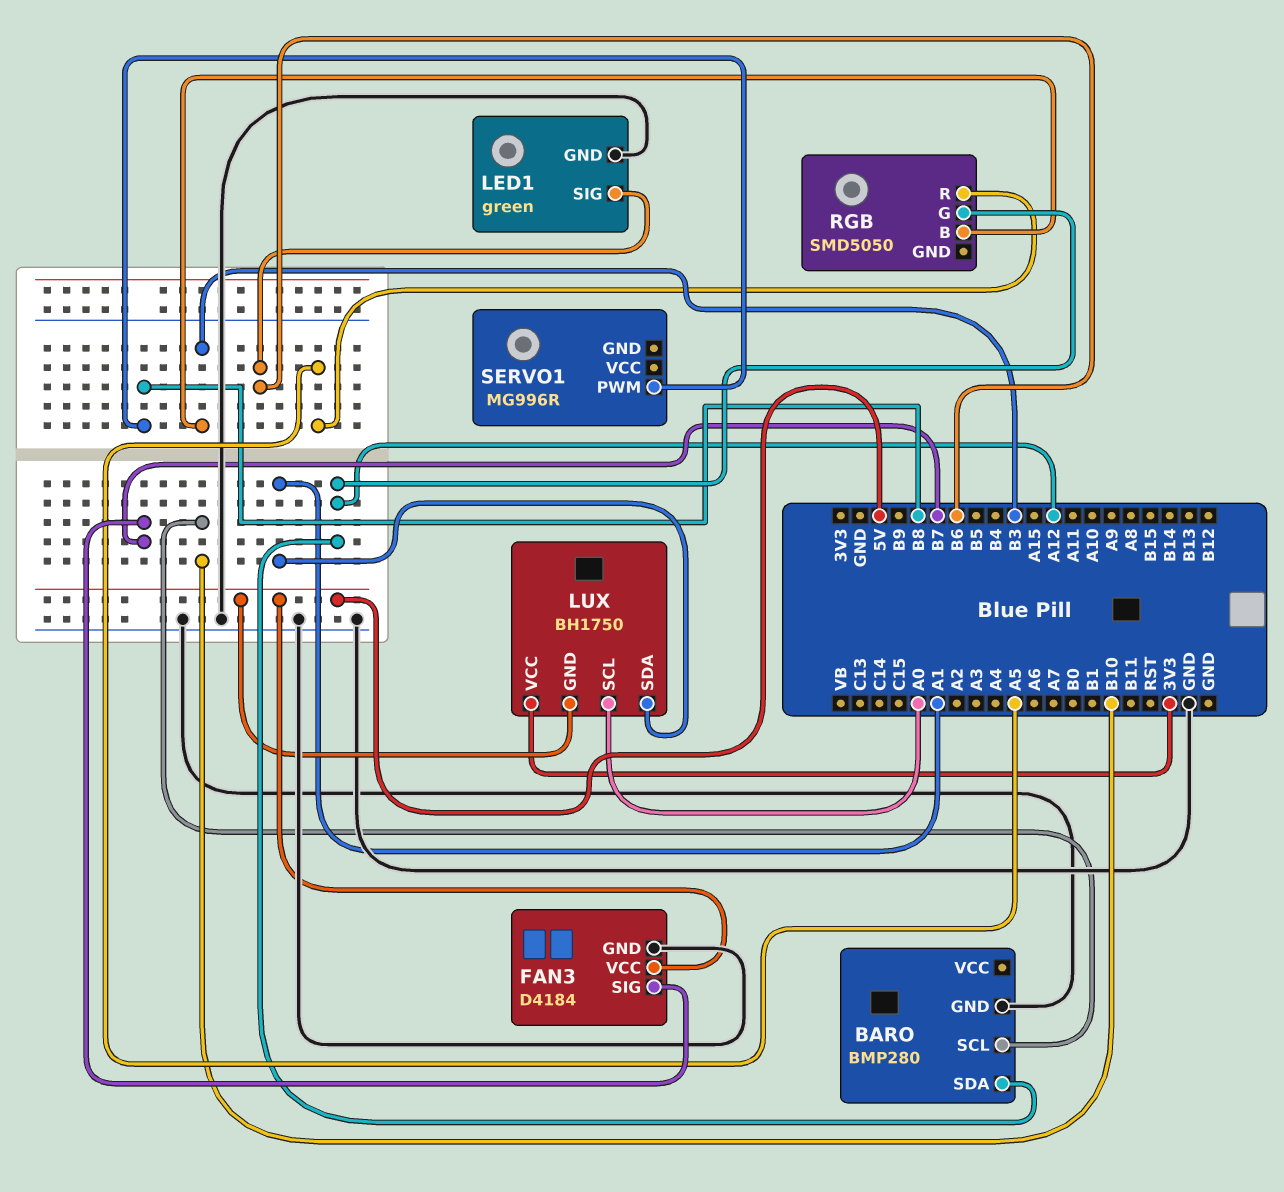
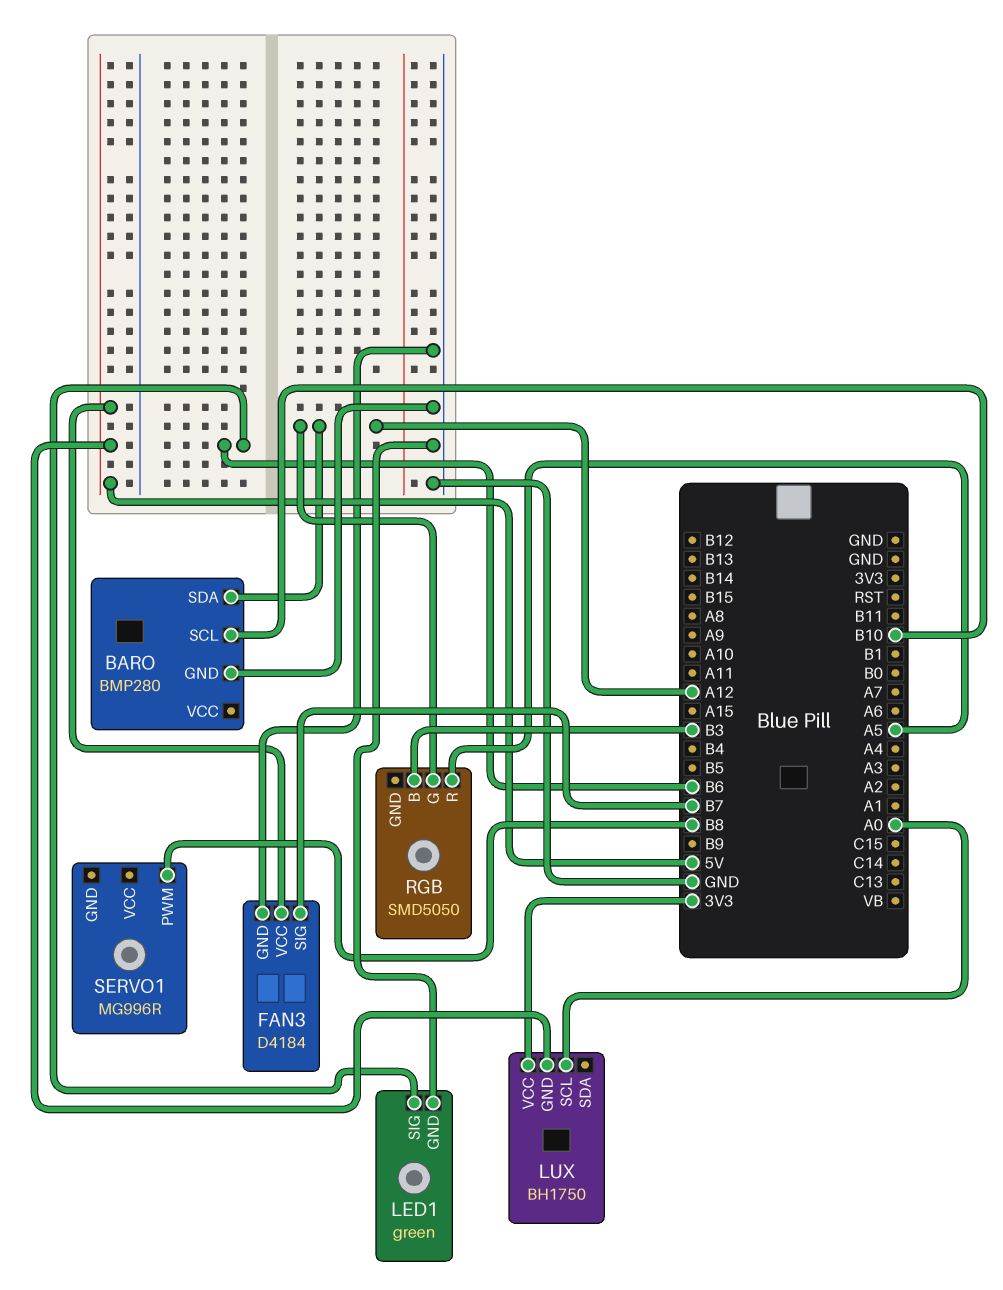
LUX pin SDA: A1 -> none

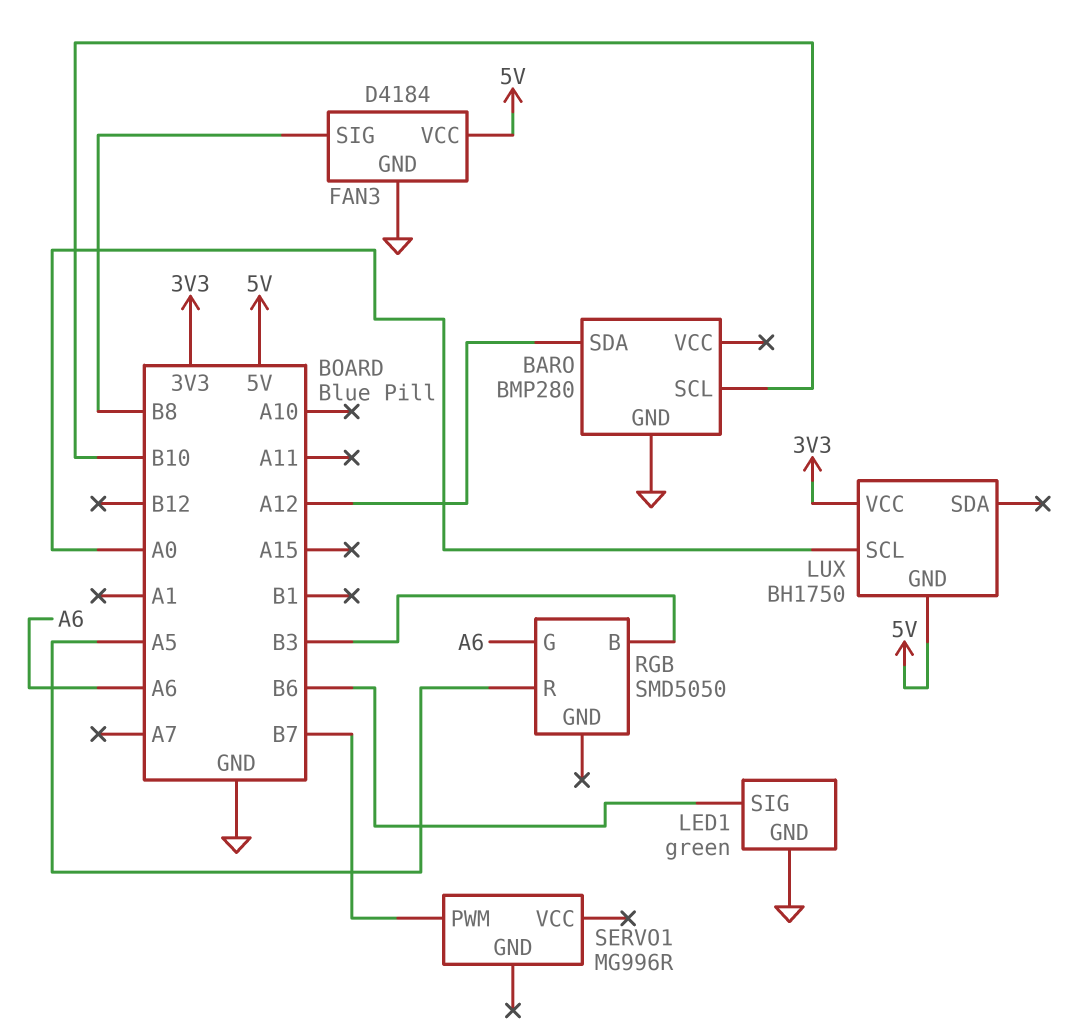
FAN3 pin SIG: B7 -> B8
RGB pin G: A12 -> A6
SERVO1 pin PWM: B8 -> B7

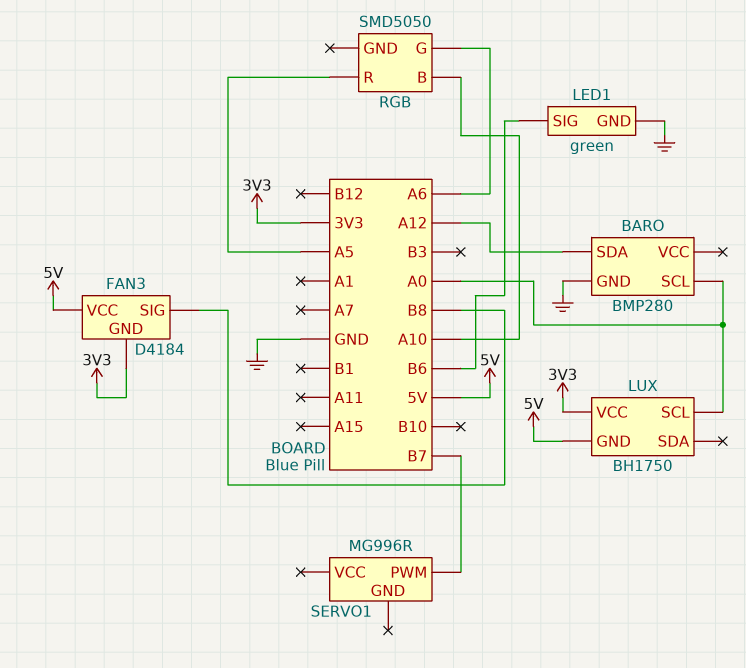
BARO pin SCL: B10 -> A0
FAN3 pin GND: GND -> 3V3
RGB pin B: B3 -> A10

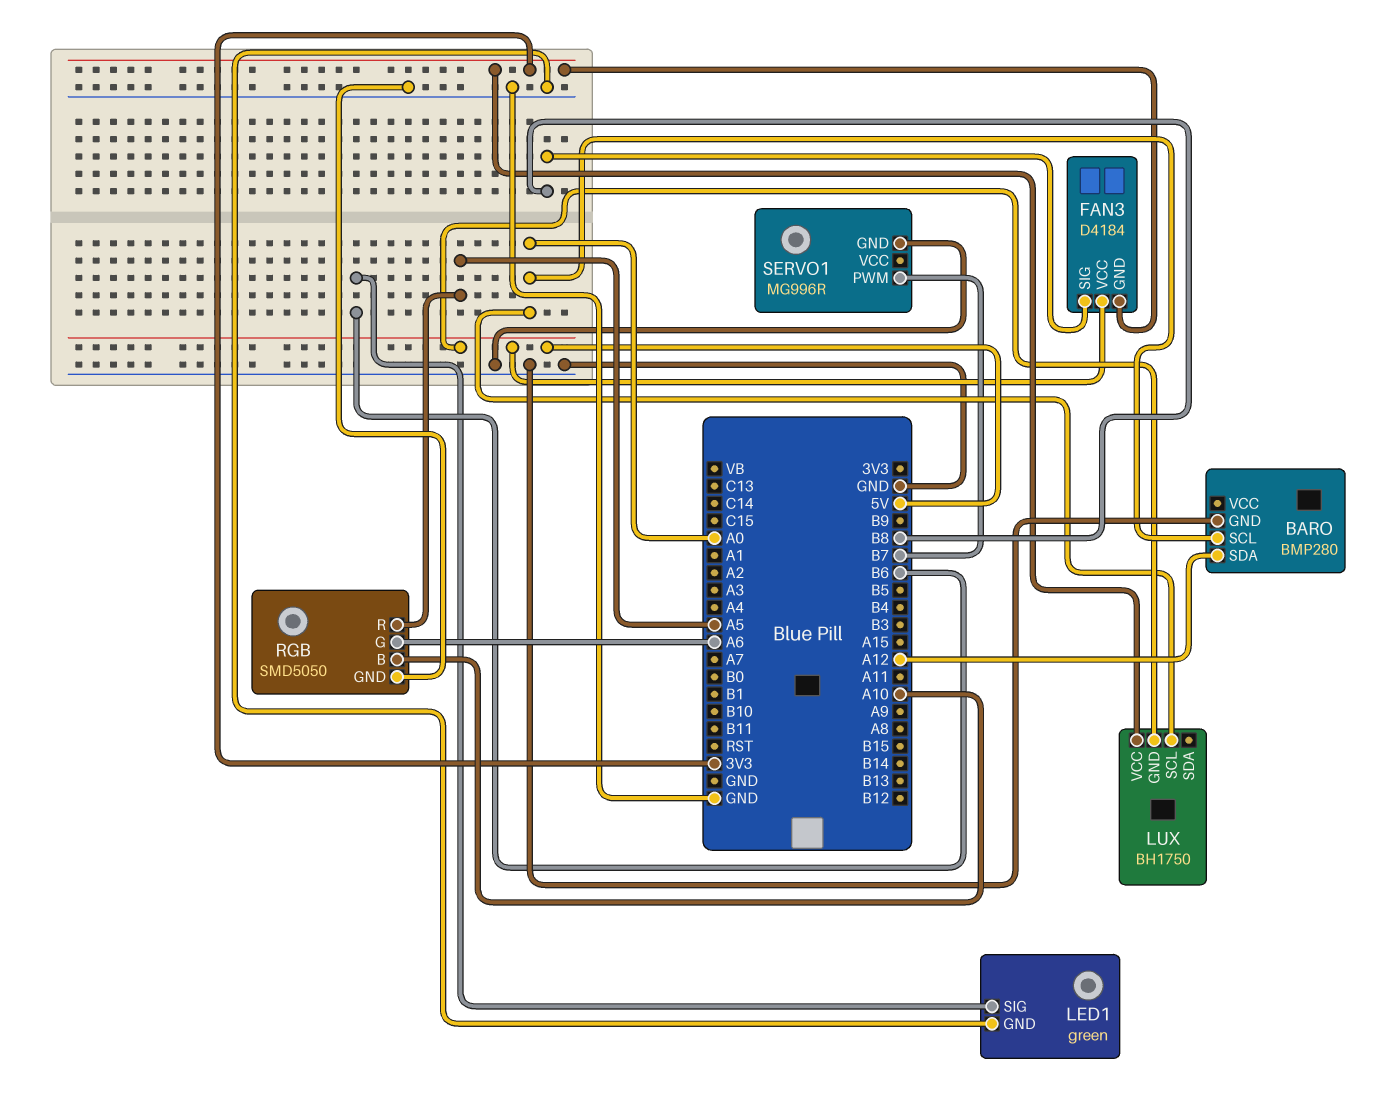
RGB pin GND: none -> GND
SERVO1 pin GND: none -> GND

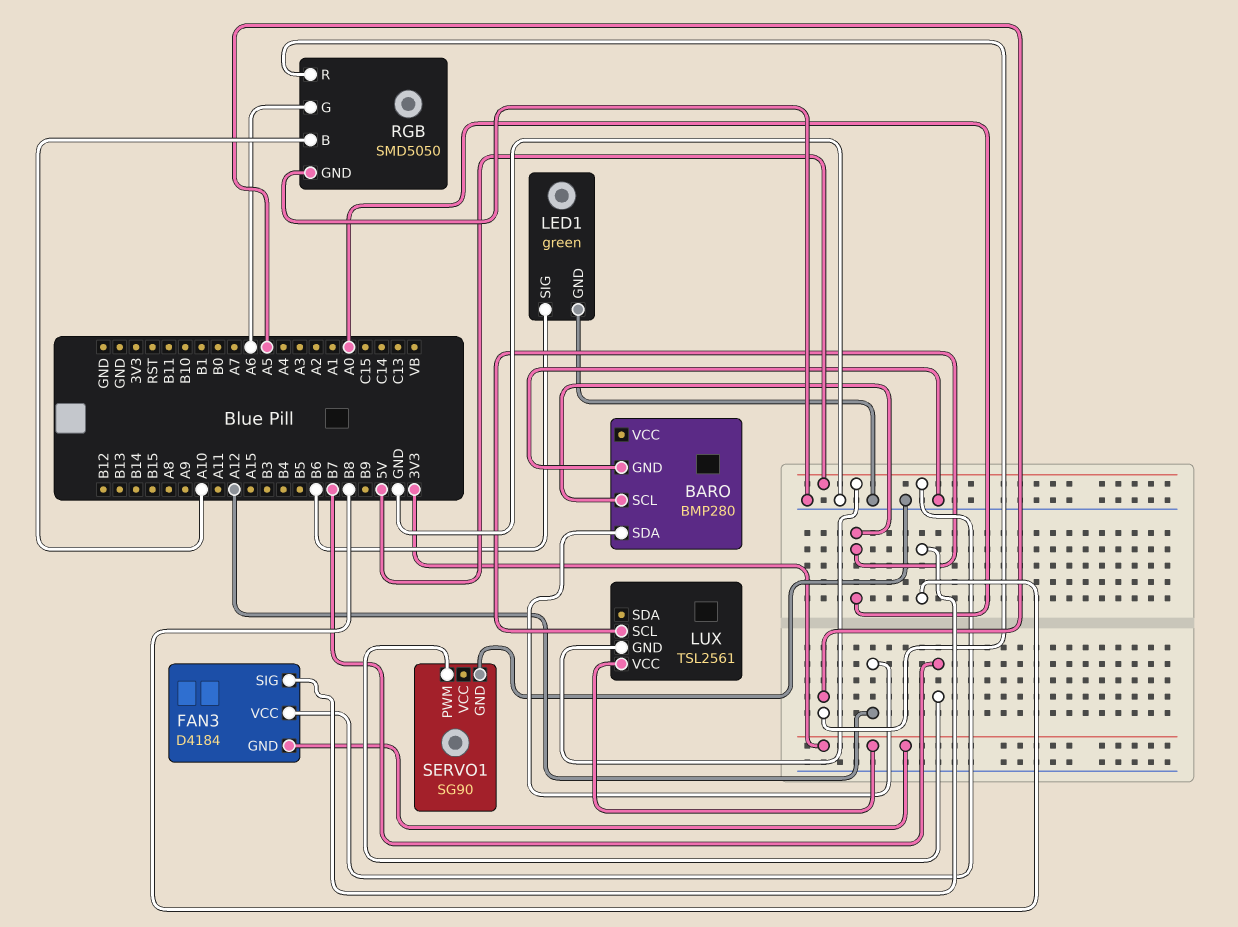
LUX: BH1750 -> TSL2561
SERVO1: MG996R -> SG90

